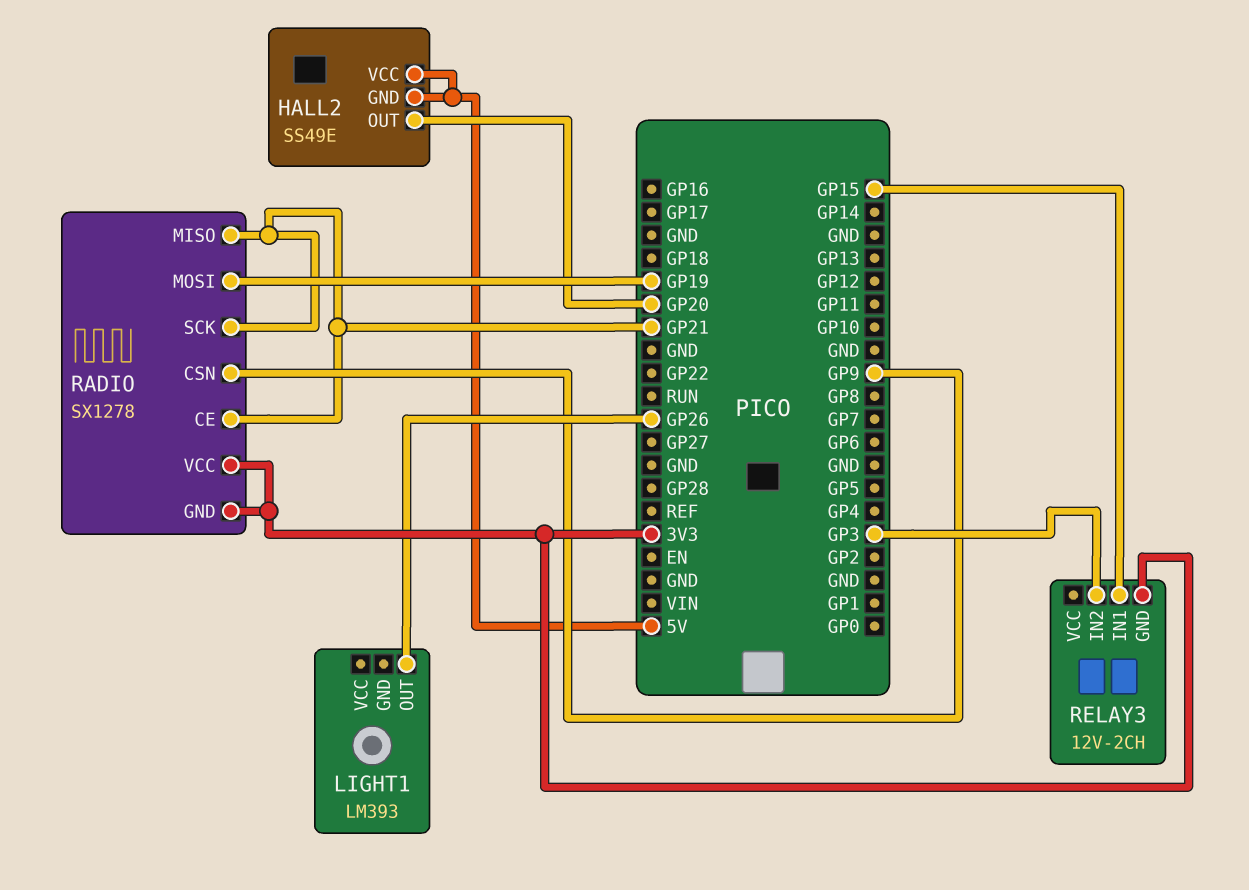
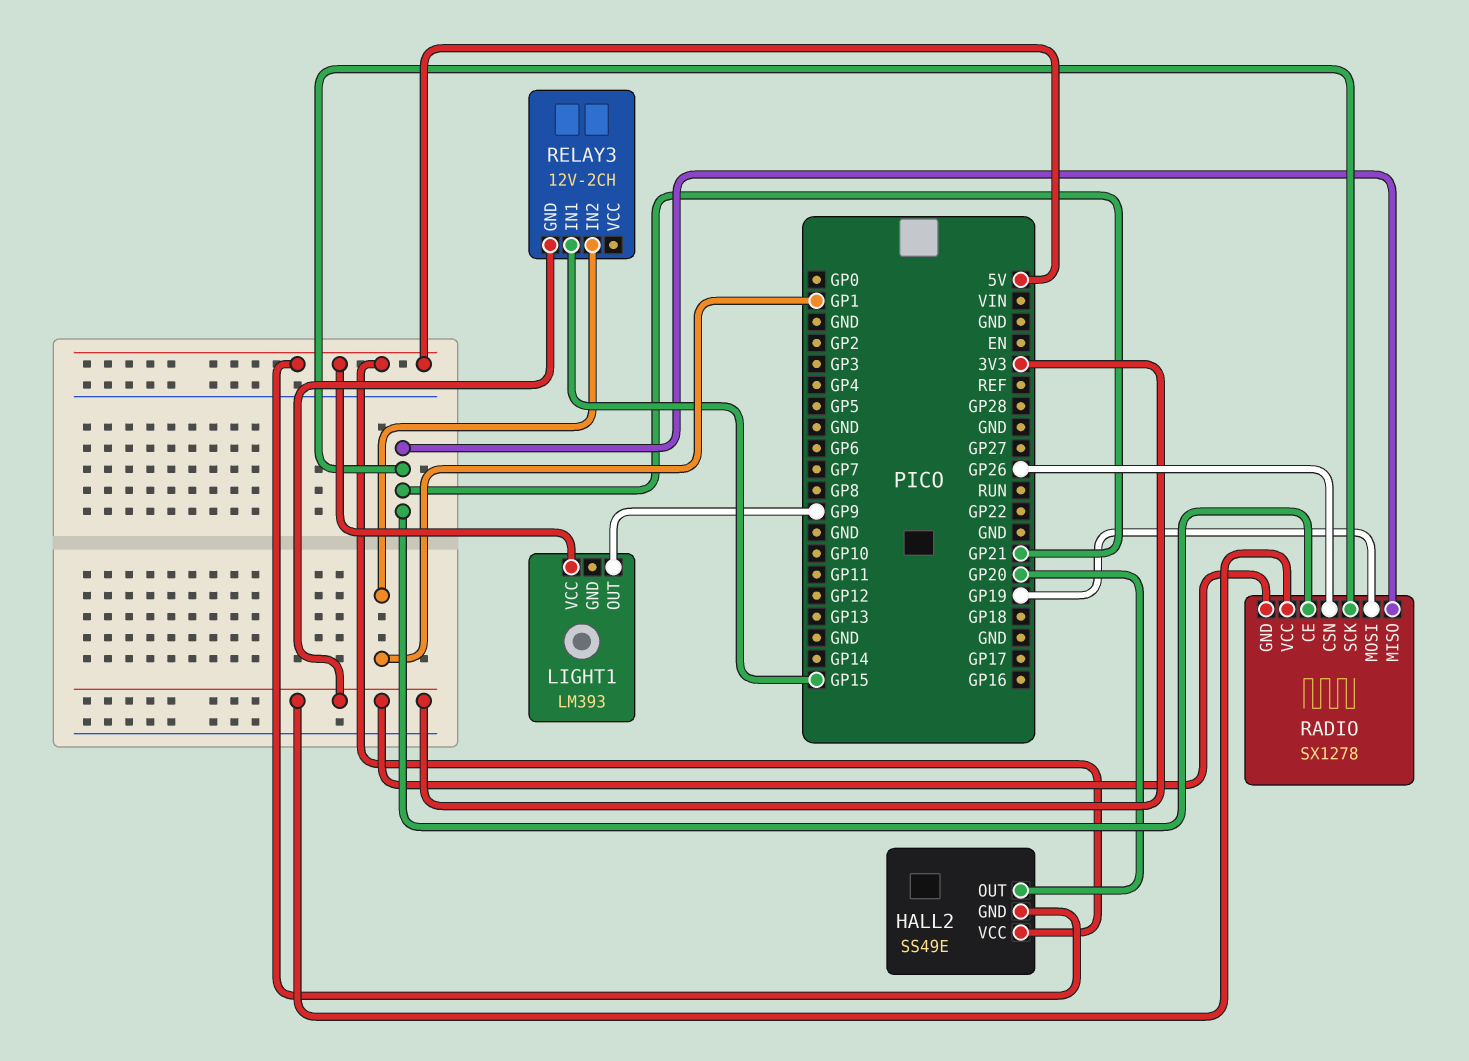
LIGHT1 pin OUT: GP26 -> GP9
LIGHT1 pin VCC: none -> 5V
RADIO pin CSN: GP9 -> GP26
RELAY3 pin IN2: GP3 -> GP1

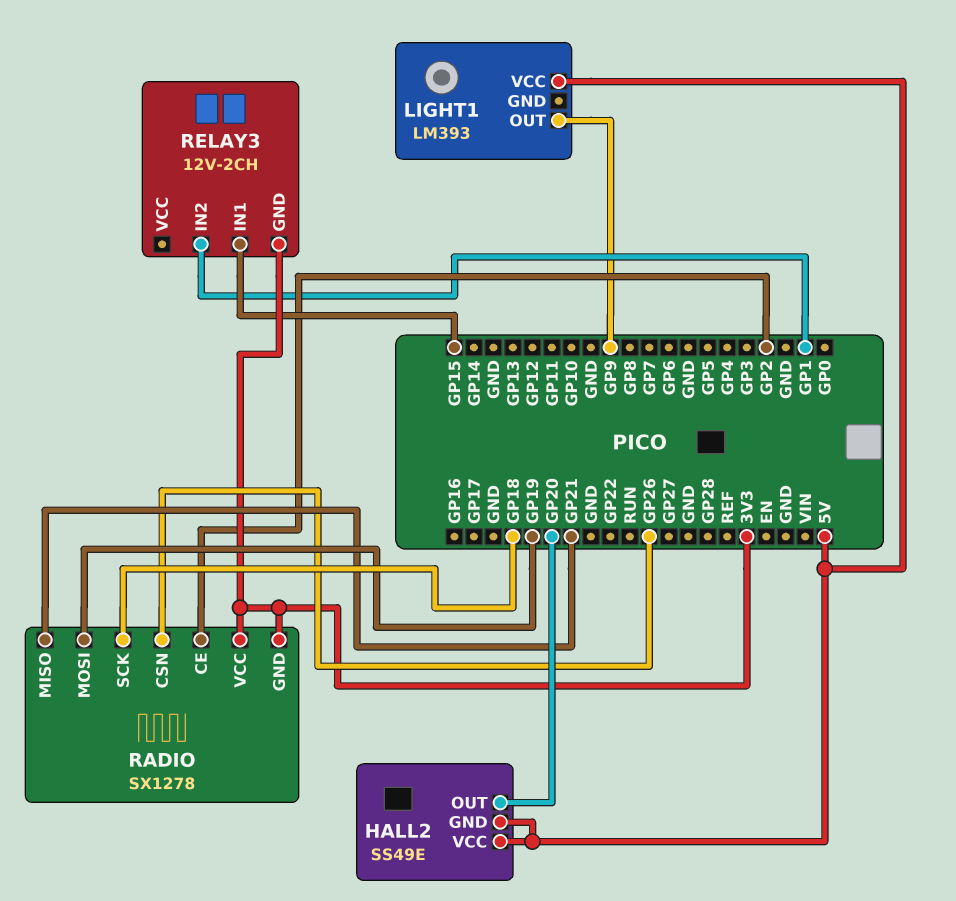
RADIO pin CE: GP21 -> GP2
RADIO pin SCK: GP21 -> GP18

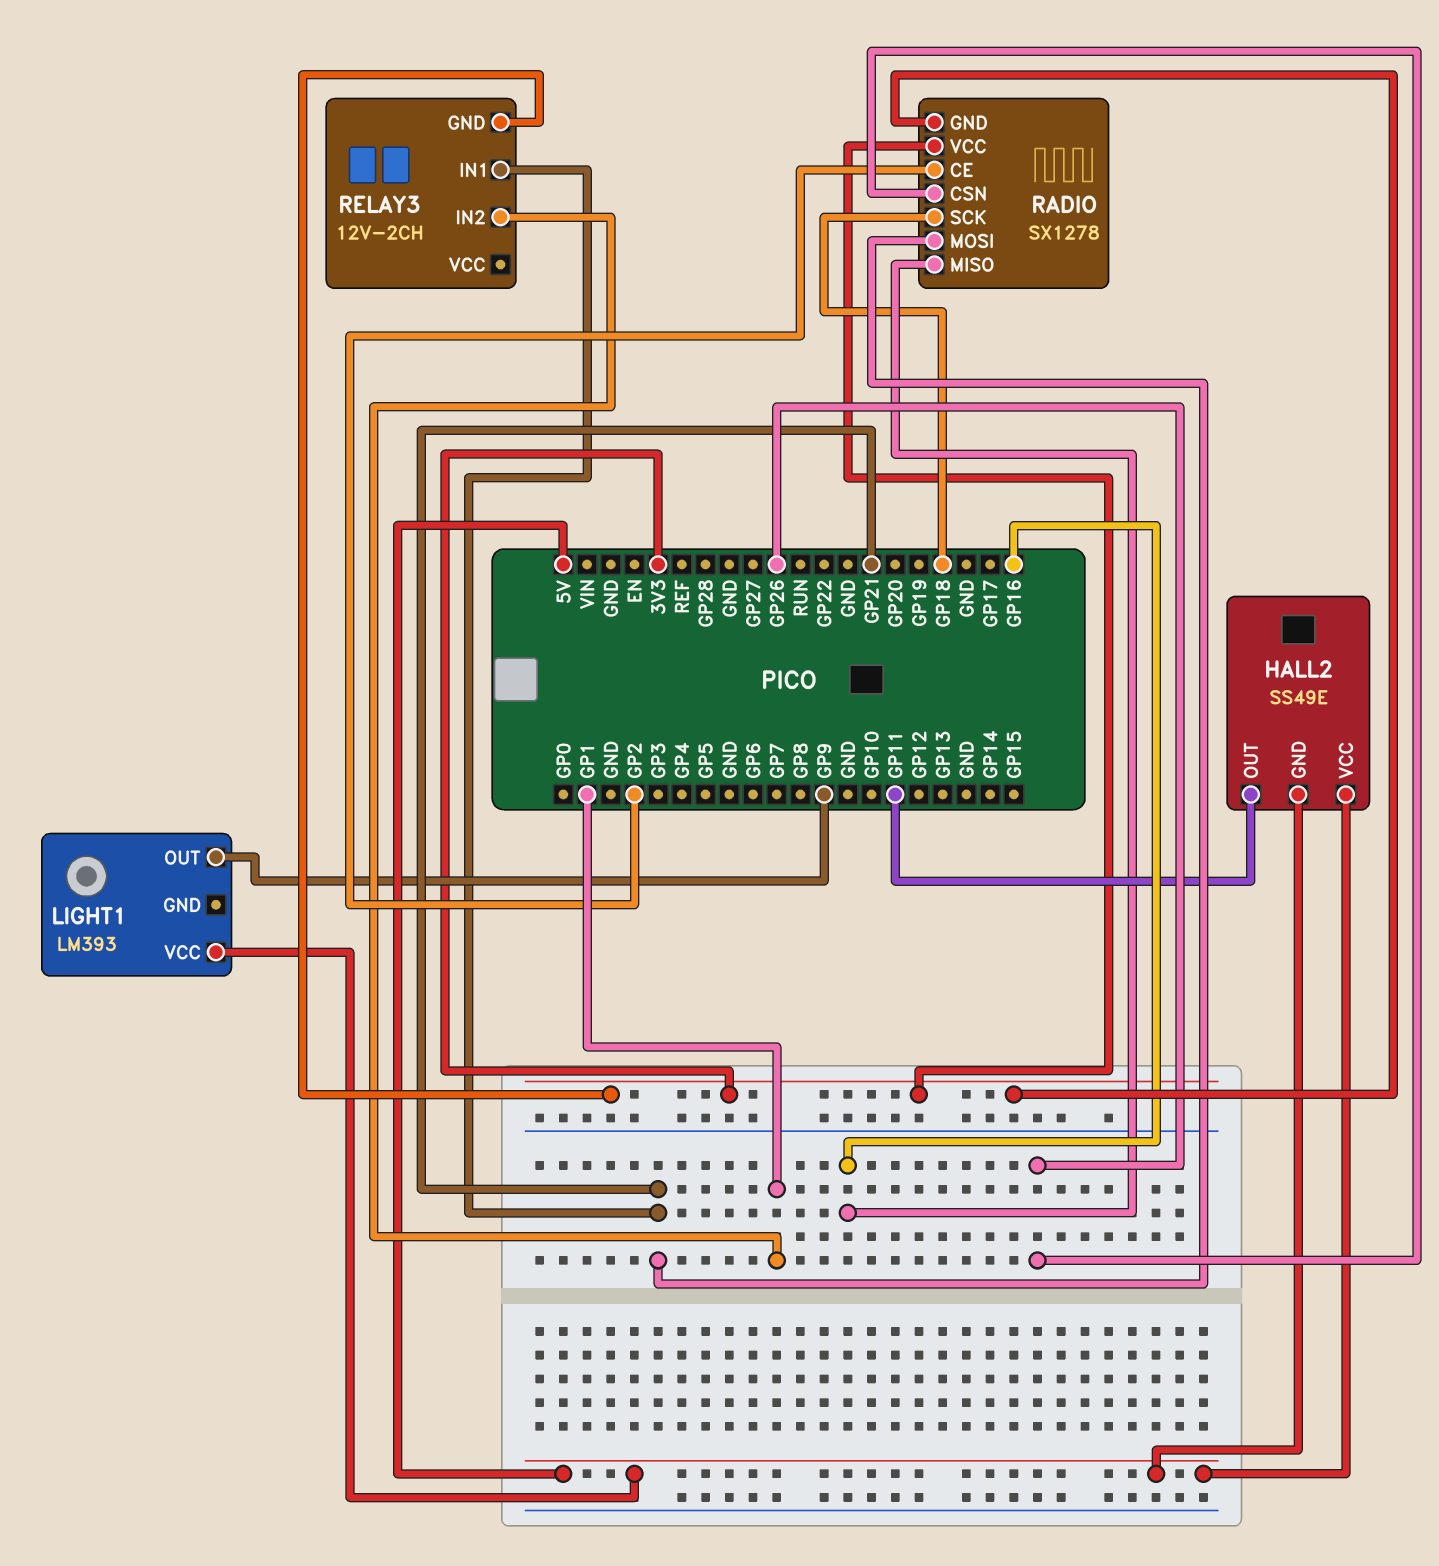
HALL2 pin OUT: GP20 -> GP11
RADIO pin MISO: GP21 -> GP16
RADIO pin MOSI: GP19 -> GP21
RELAY3 pin IN1: GP15 -> GP21

